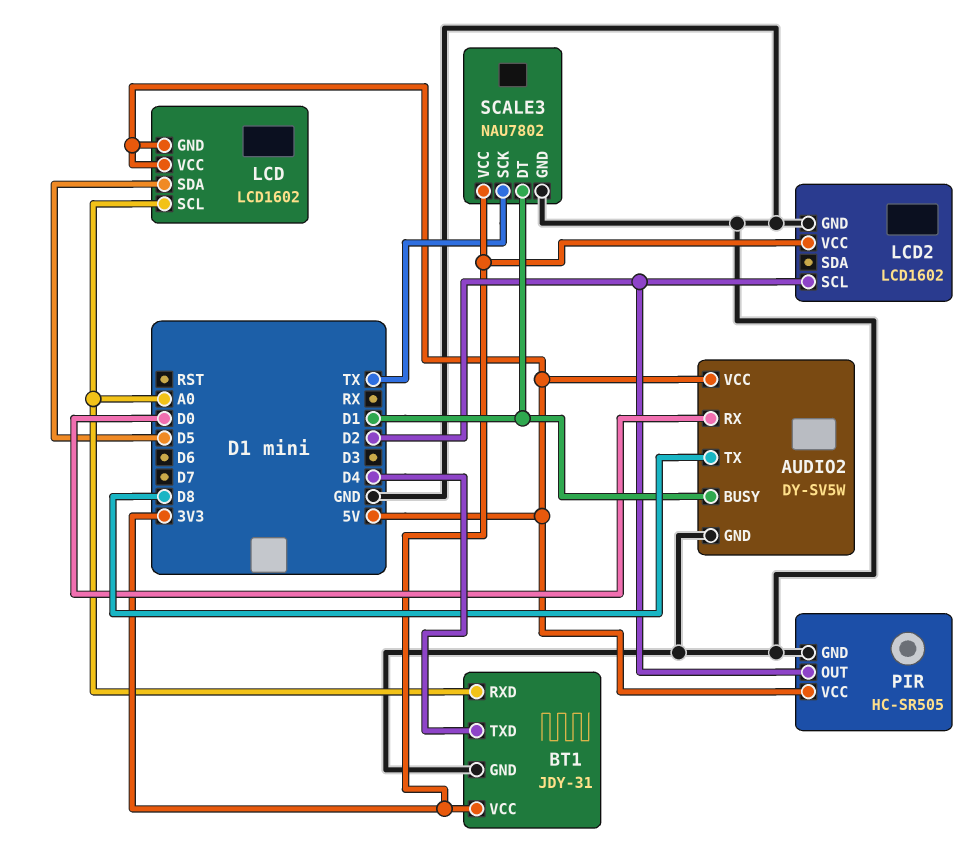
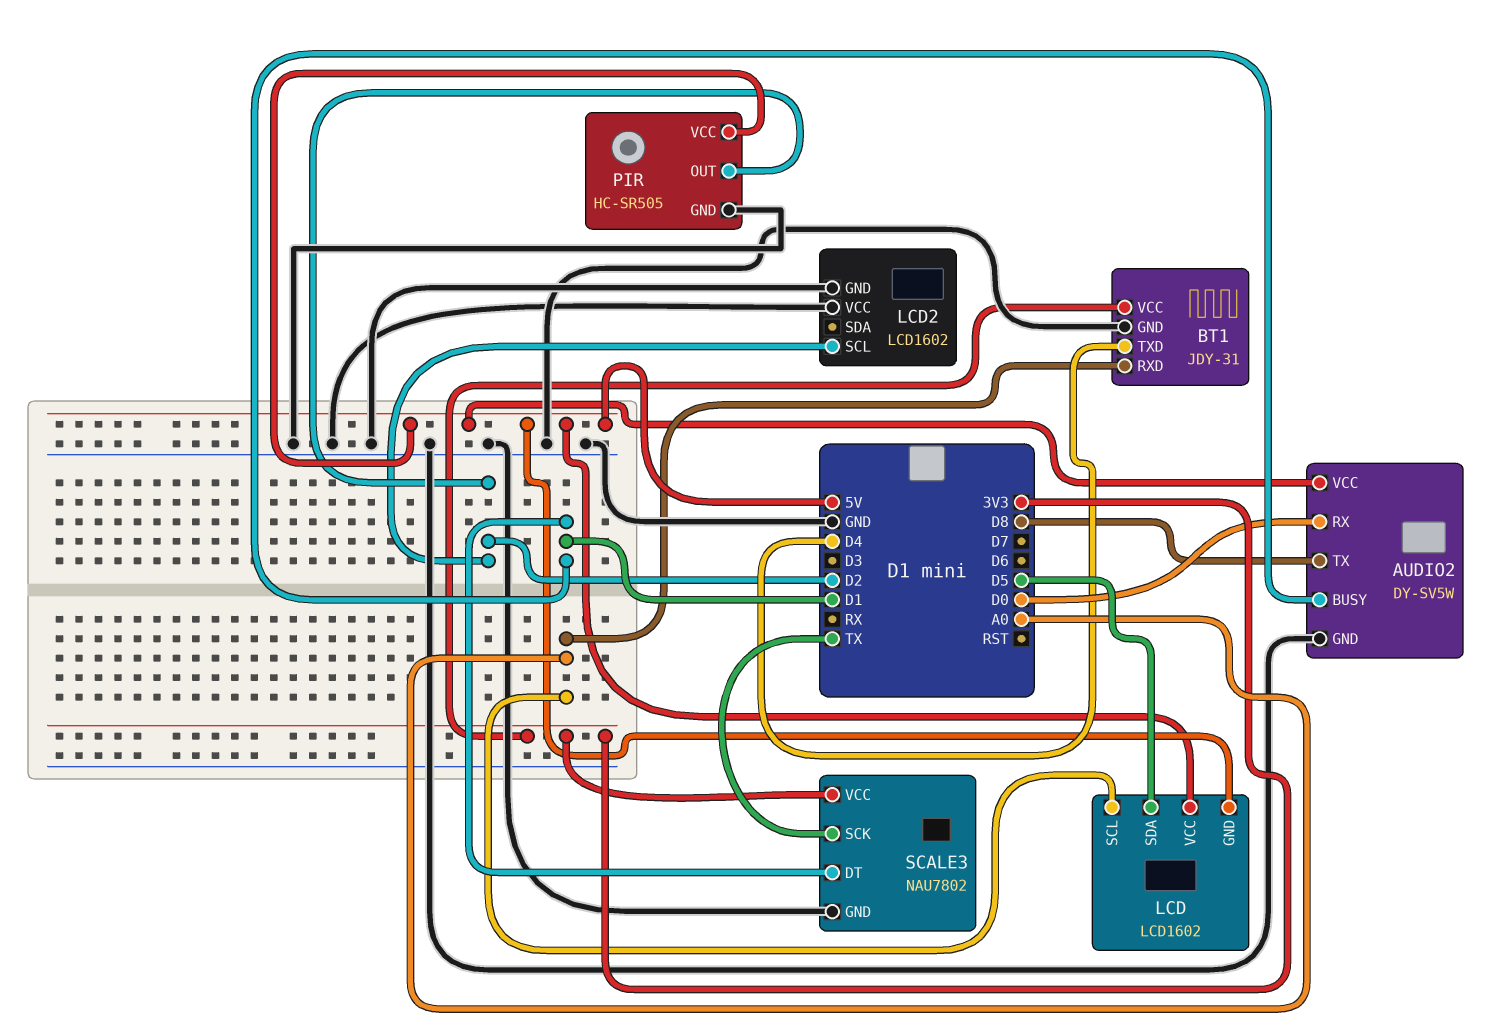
LCD2 pin VCC: 3V3 -> GND

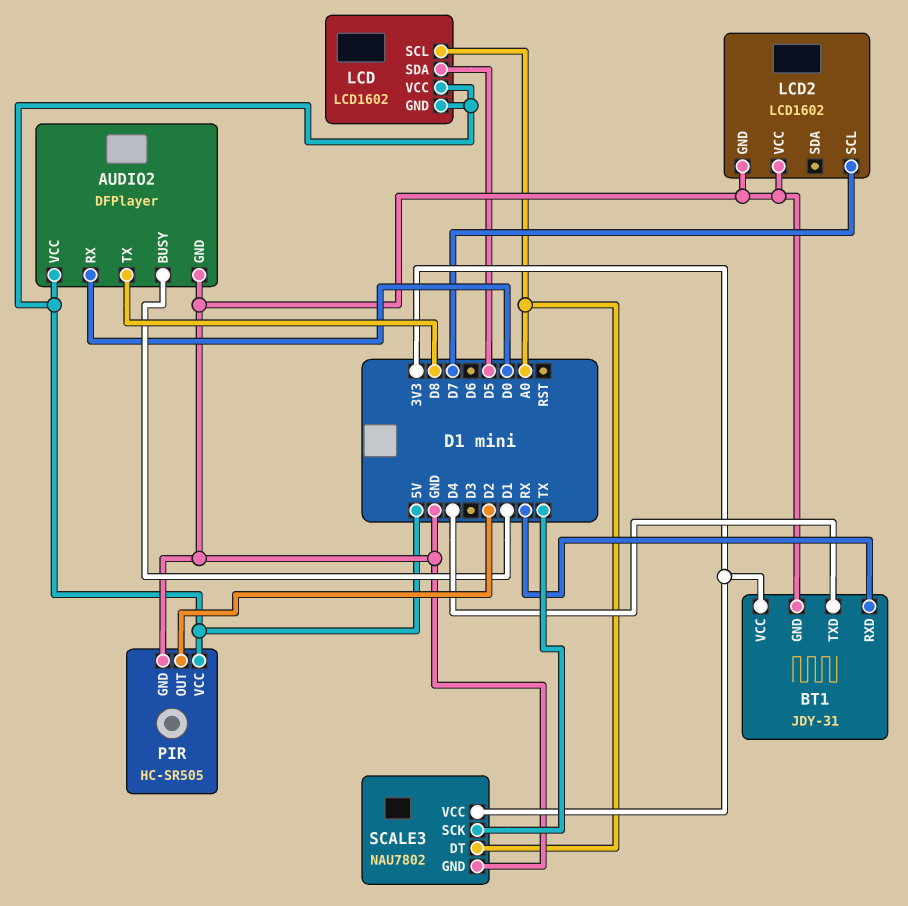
AUDIO2: DY-SV5W -> DFPlayer
BT1 pin RXD: A0 -> RX
LCD2 pin SCL: D2 -> D7
SCALE3 pin DT: D1 -> A0

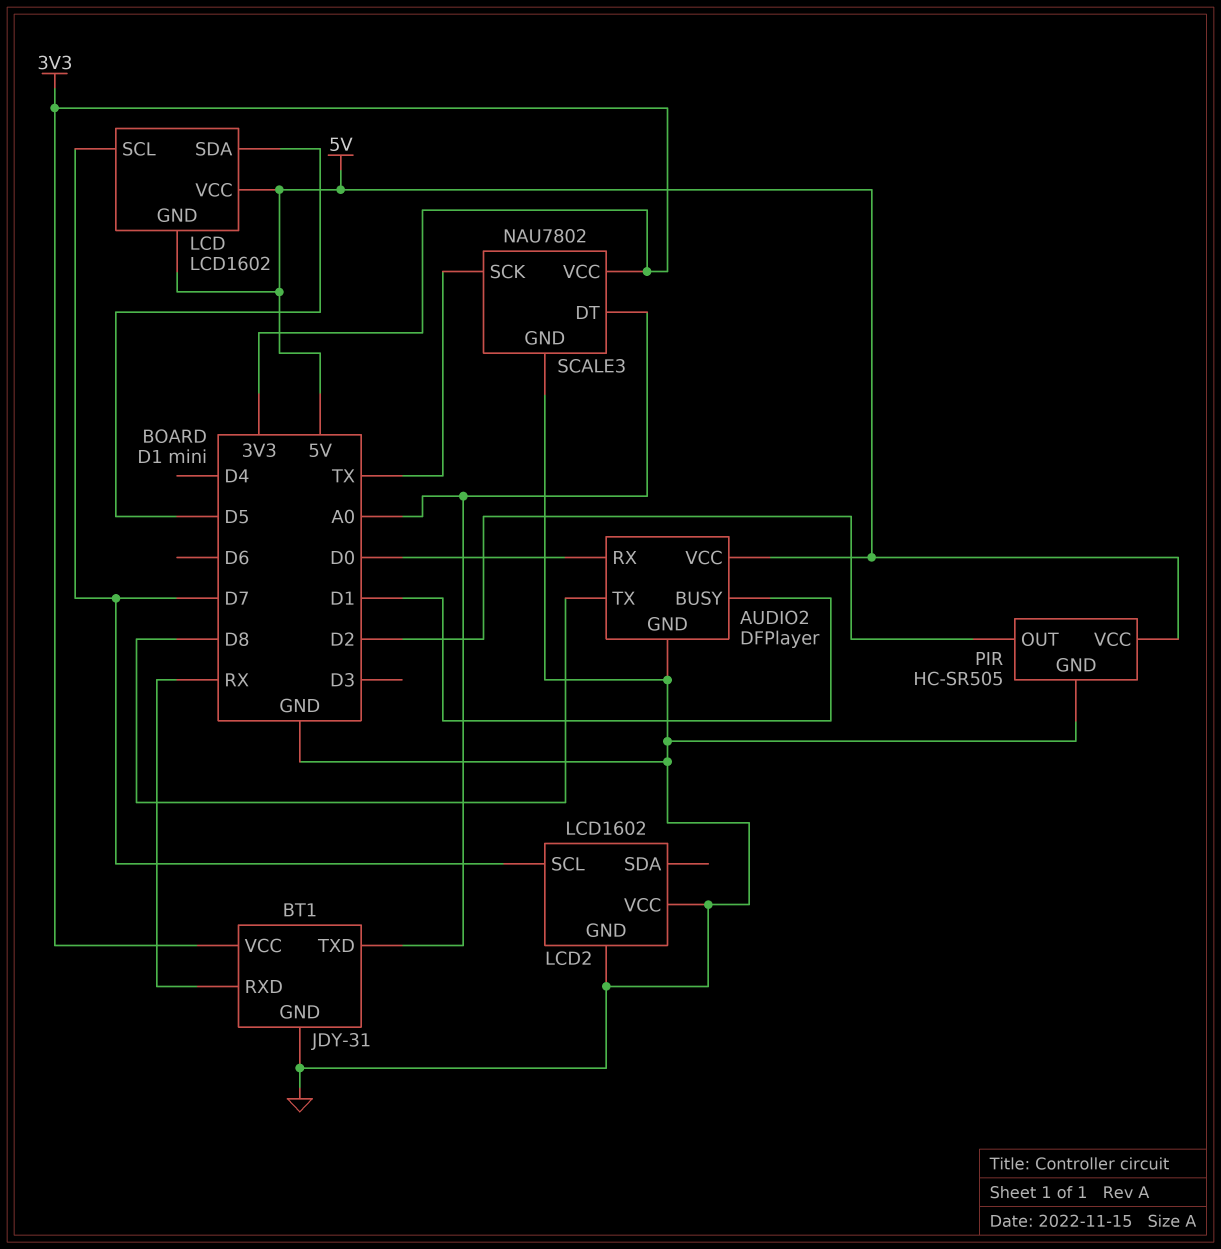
BT1 pin TXD: D4 -> A0
LCD pin SCL: A0 -> D7

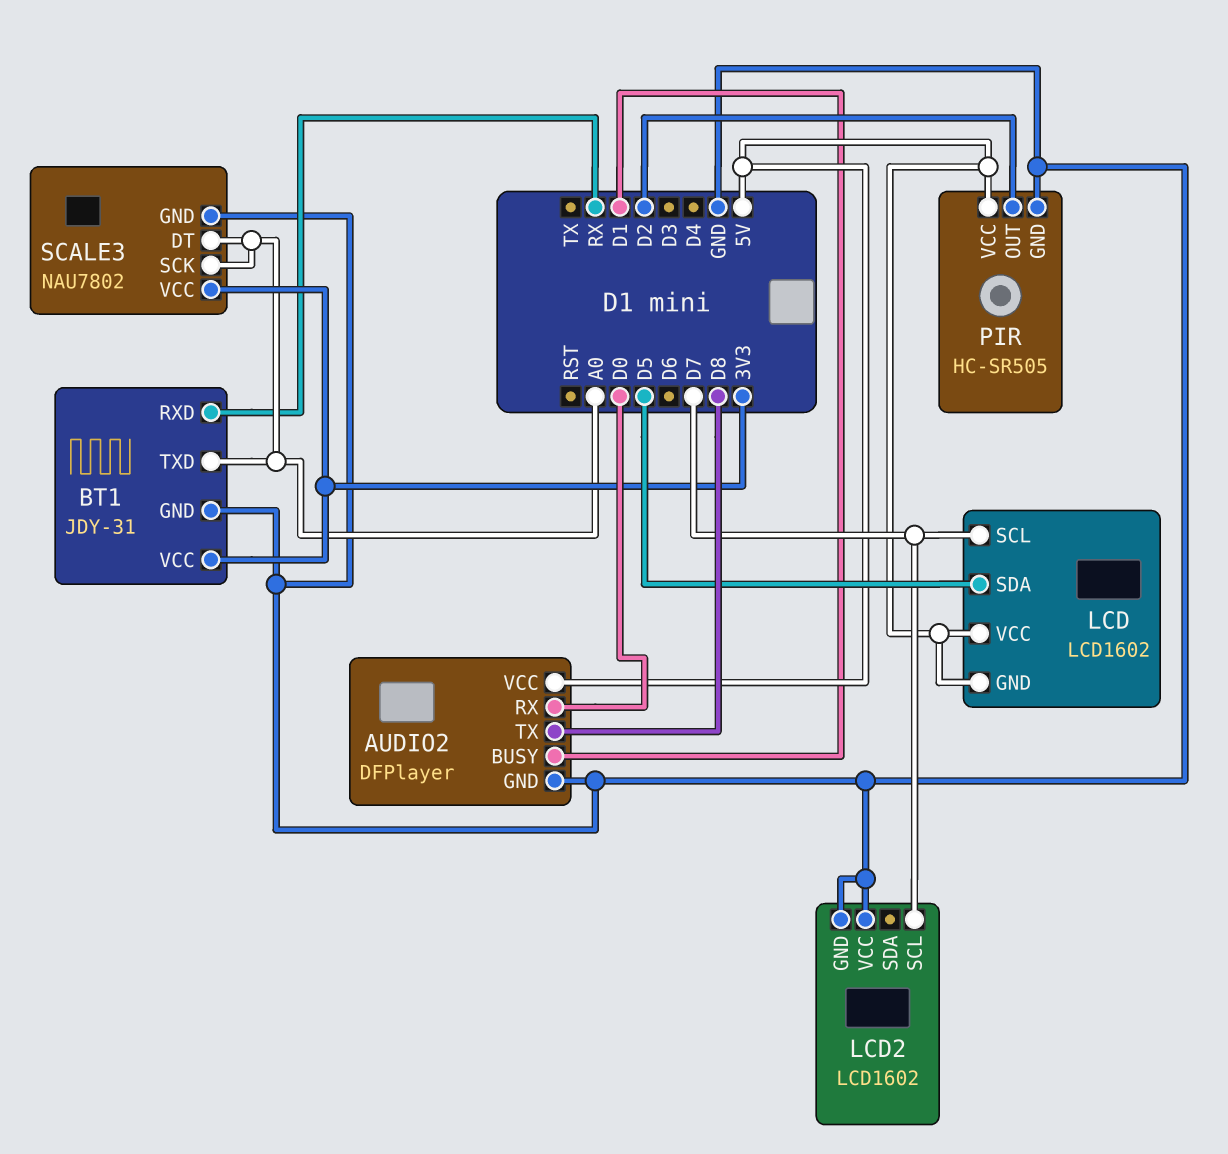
SCALE3 pin SCK: TX -> A0

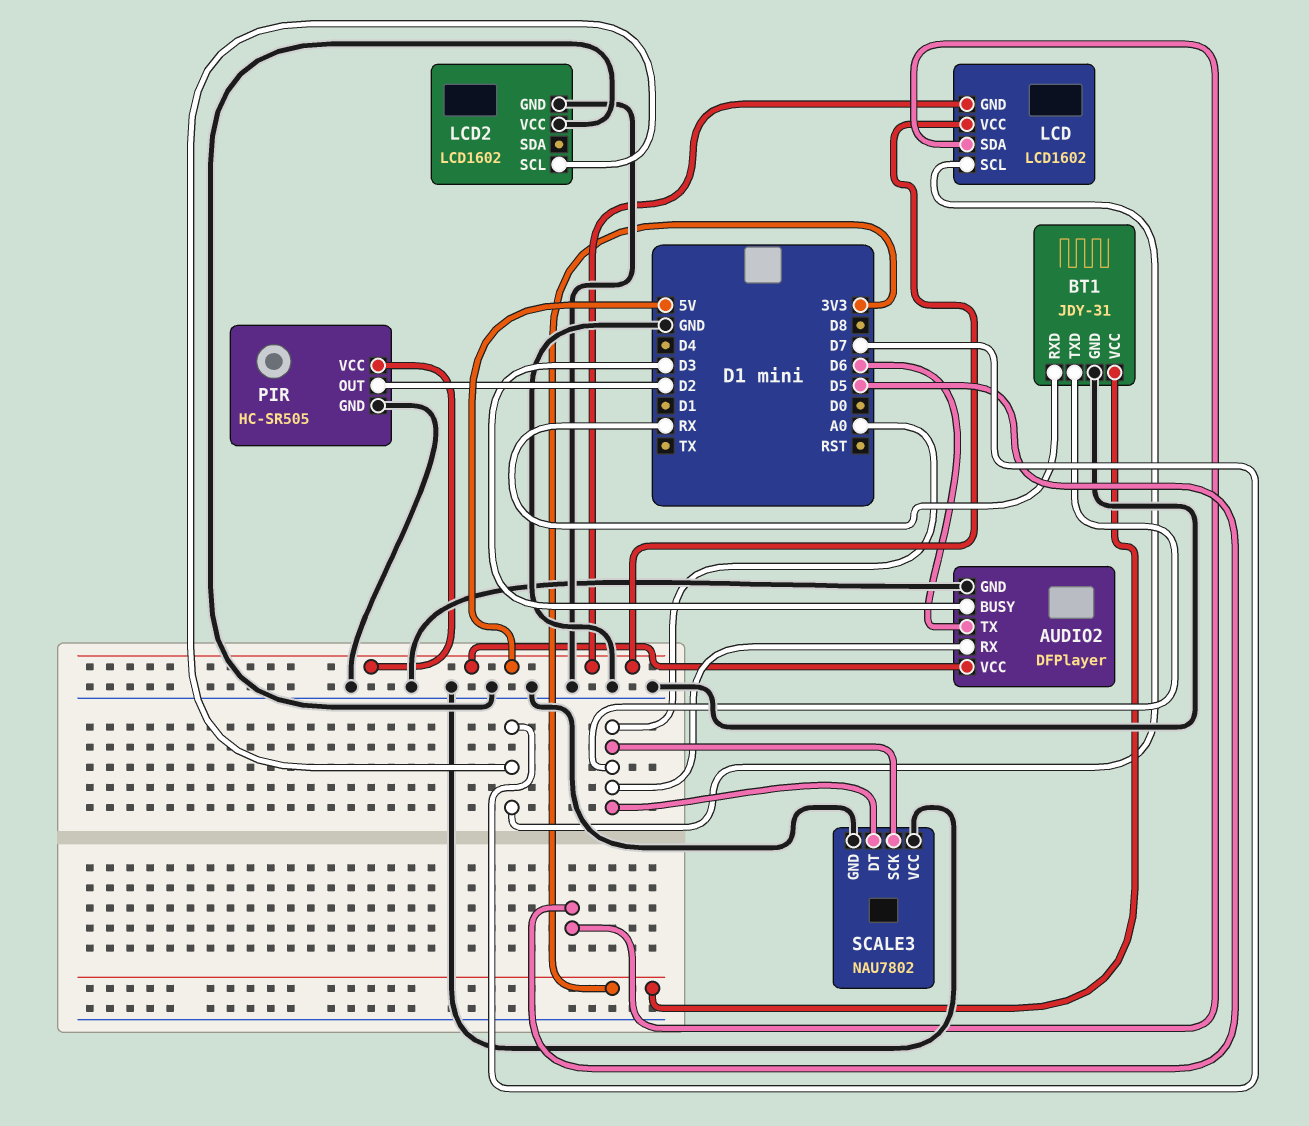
AUDIO2 pin BUSY: D1 -> D3
AUDIO2 pin RX: D0 -> A0
AUDIO2 pin TX: D8 -> D6
SCALE3 pin VCC: 3V3 -> GND

